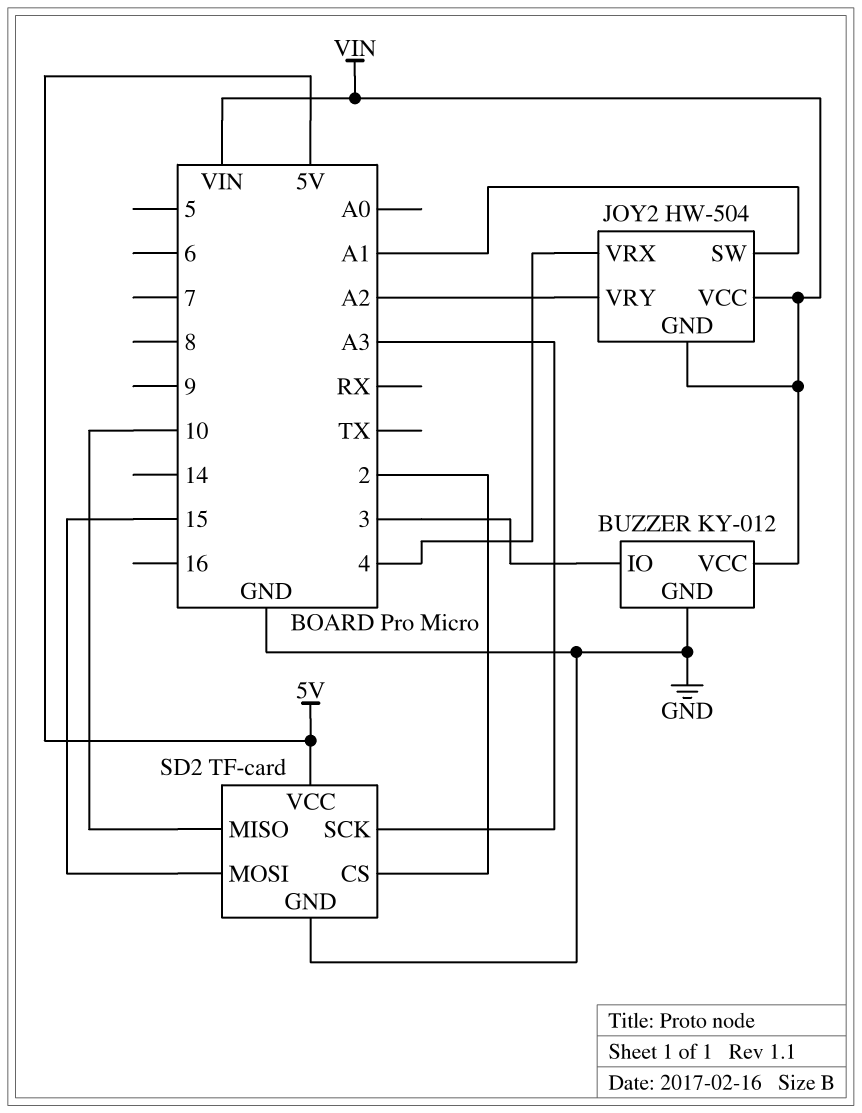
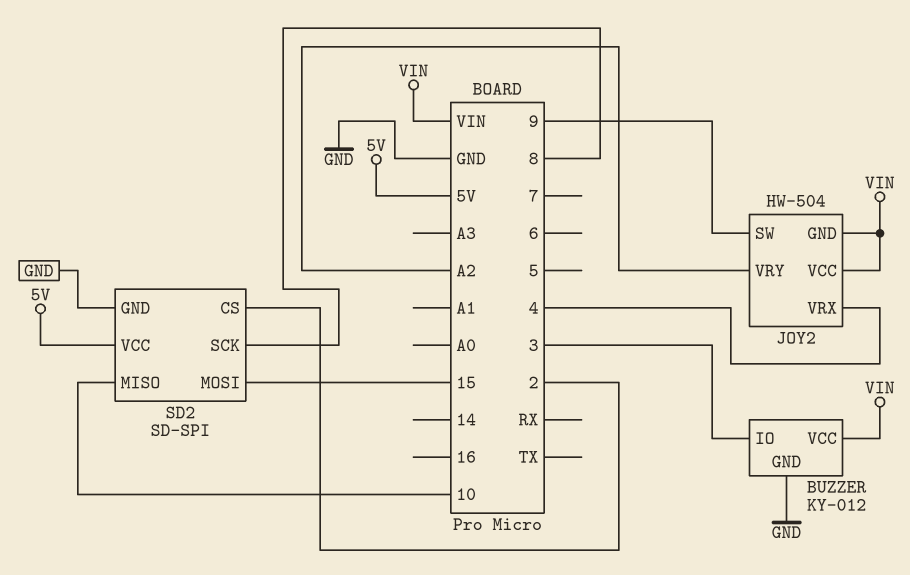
JOY2 pin SW: A1 -> 9
SD2: TF-card -> SD-SPI
SD2 pin SCK: A3 -> 8

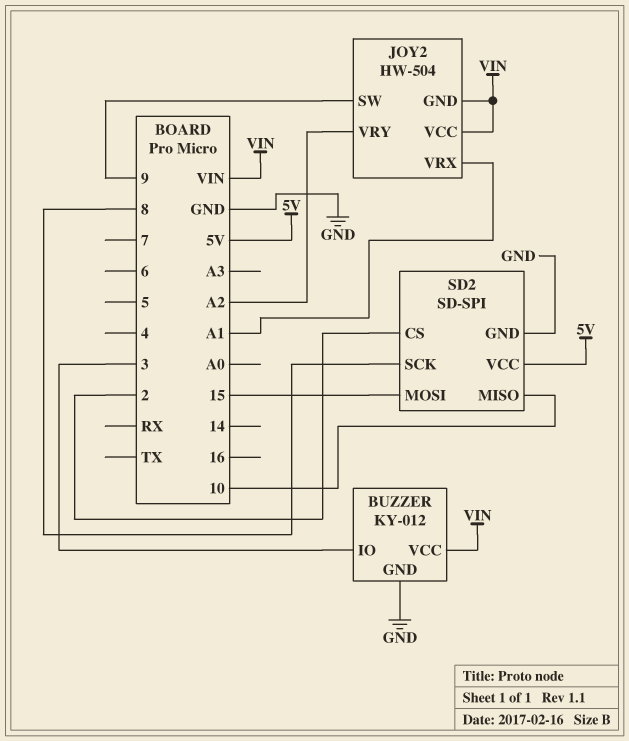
JOY2 pin VRX: 4 -> A1

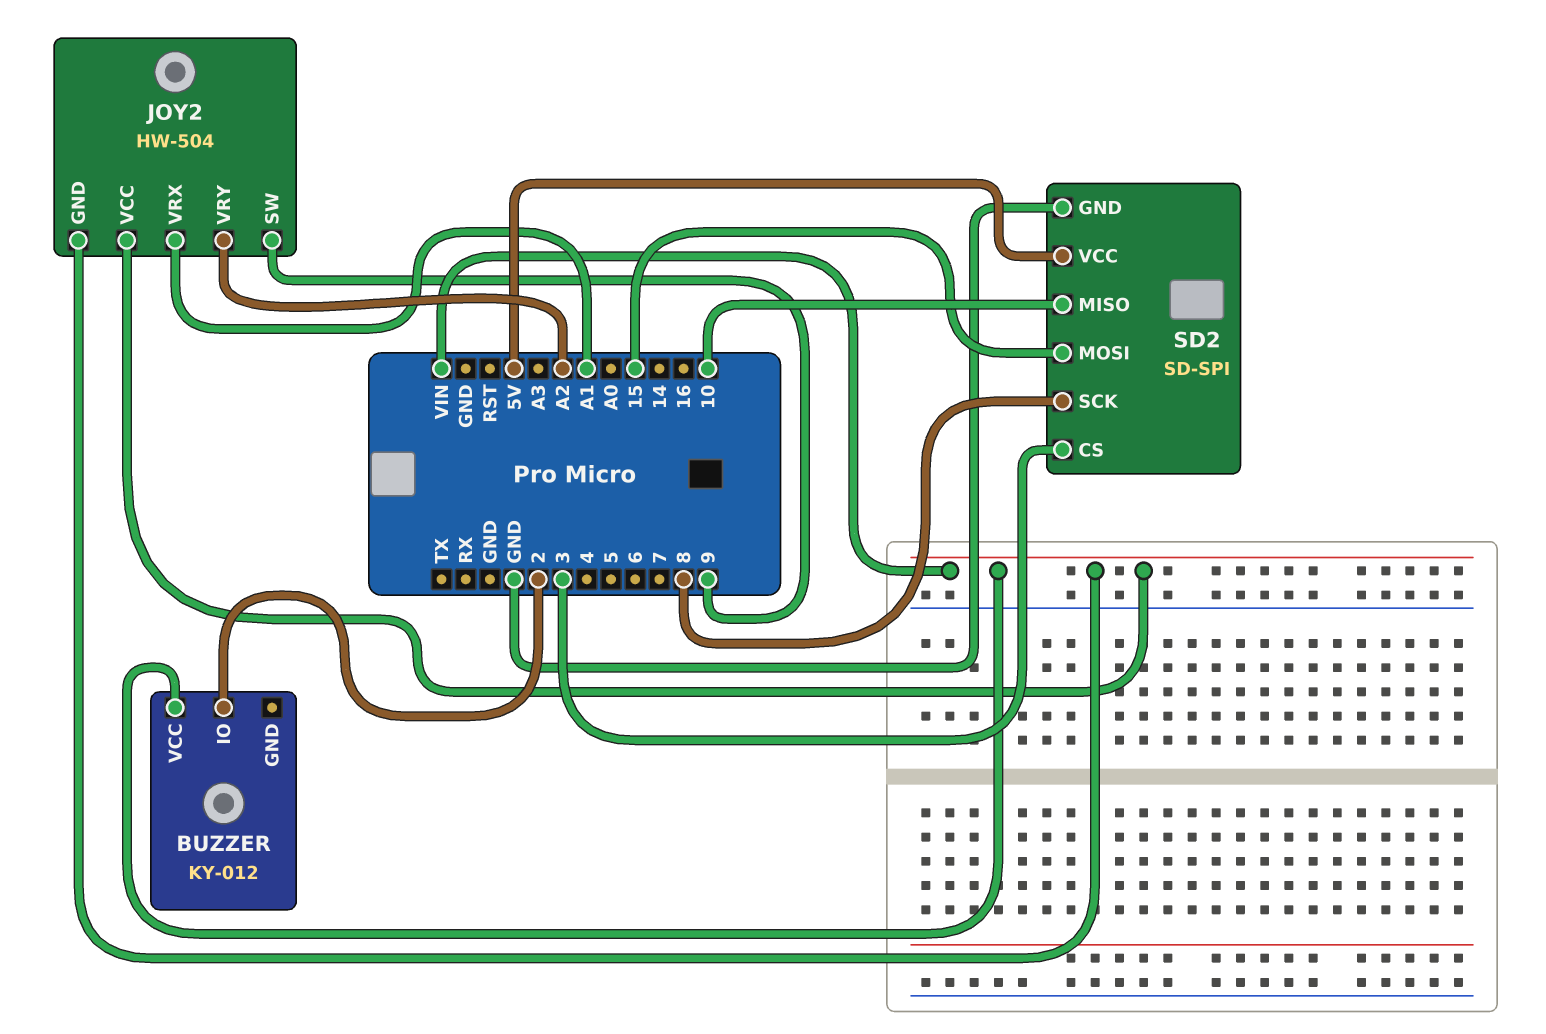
BUZZER pin GND: GND -> none
BUZZER pin IO: 3 -> 2
SD2 pin CS: 2 -> 3

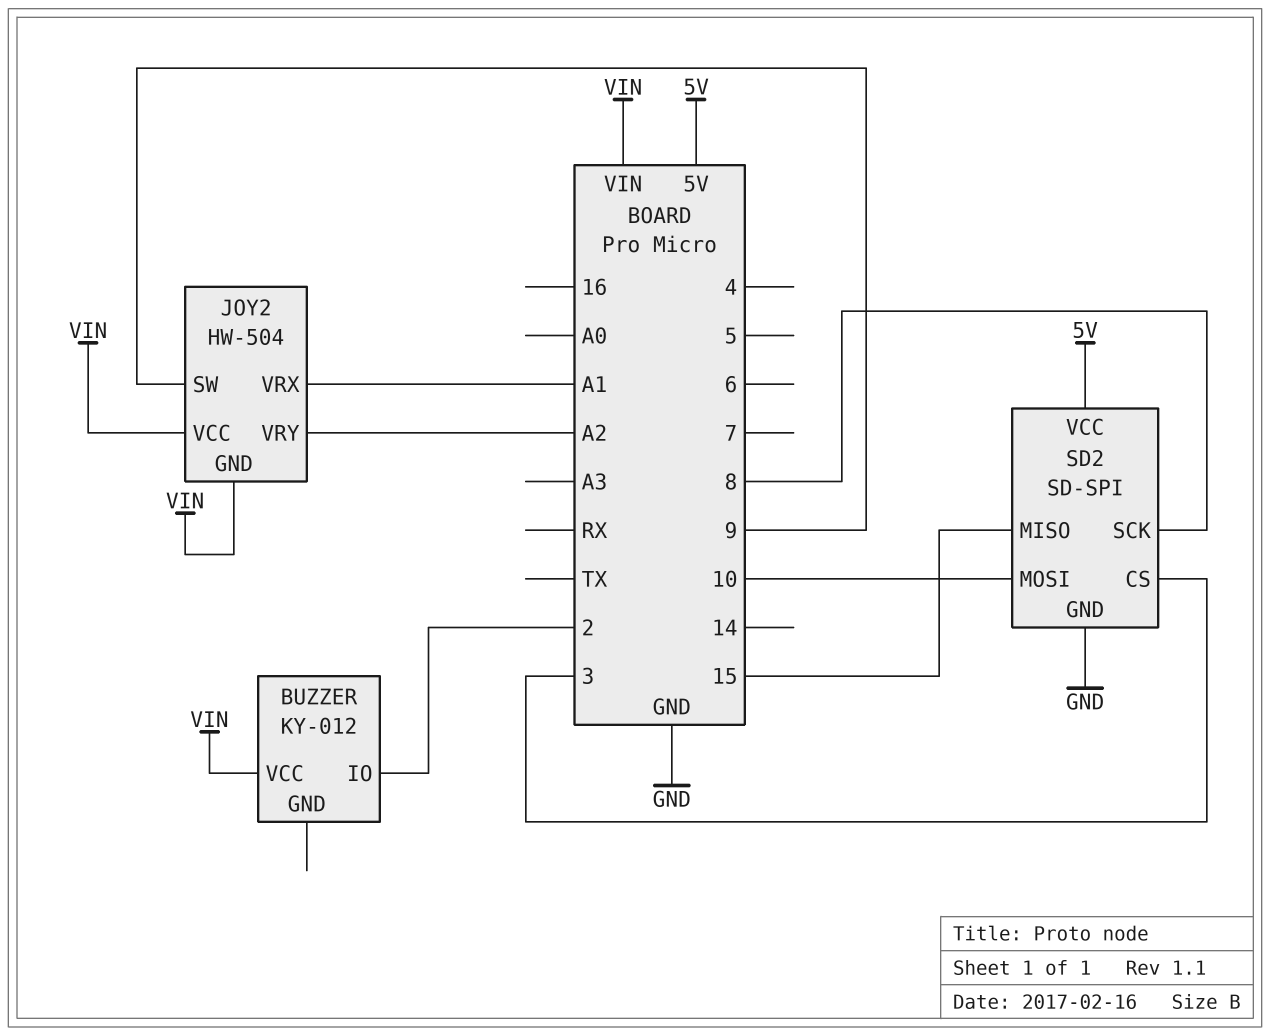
SD2 pin MISO: 10 -> 15
SD2 pin MOSI: 15 -> 10

